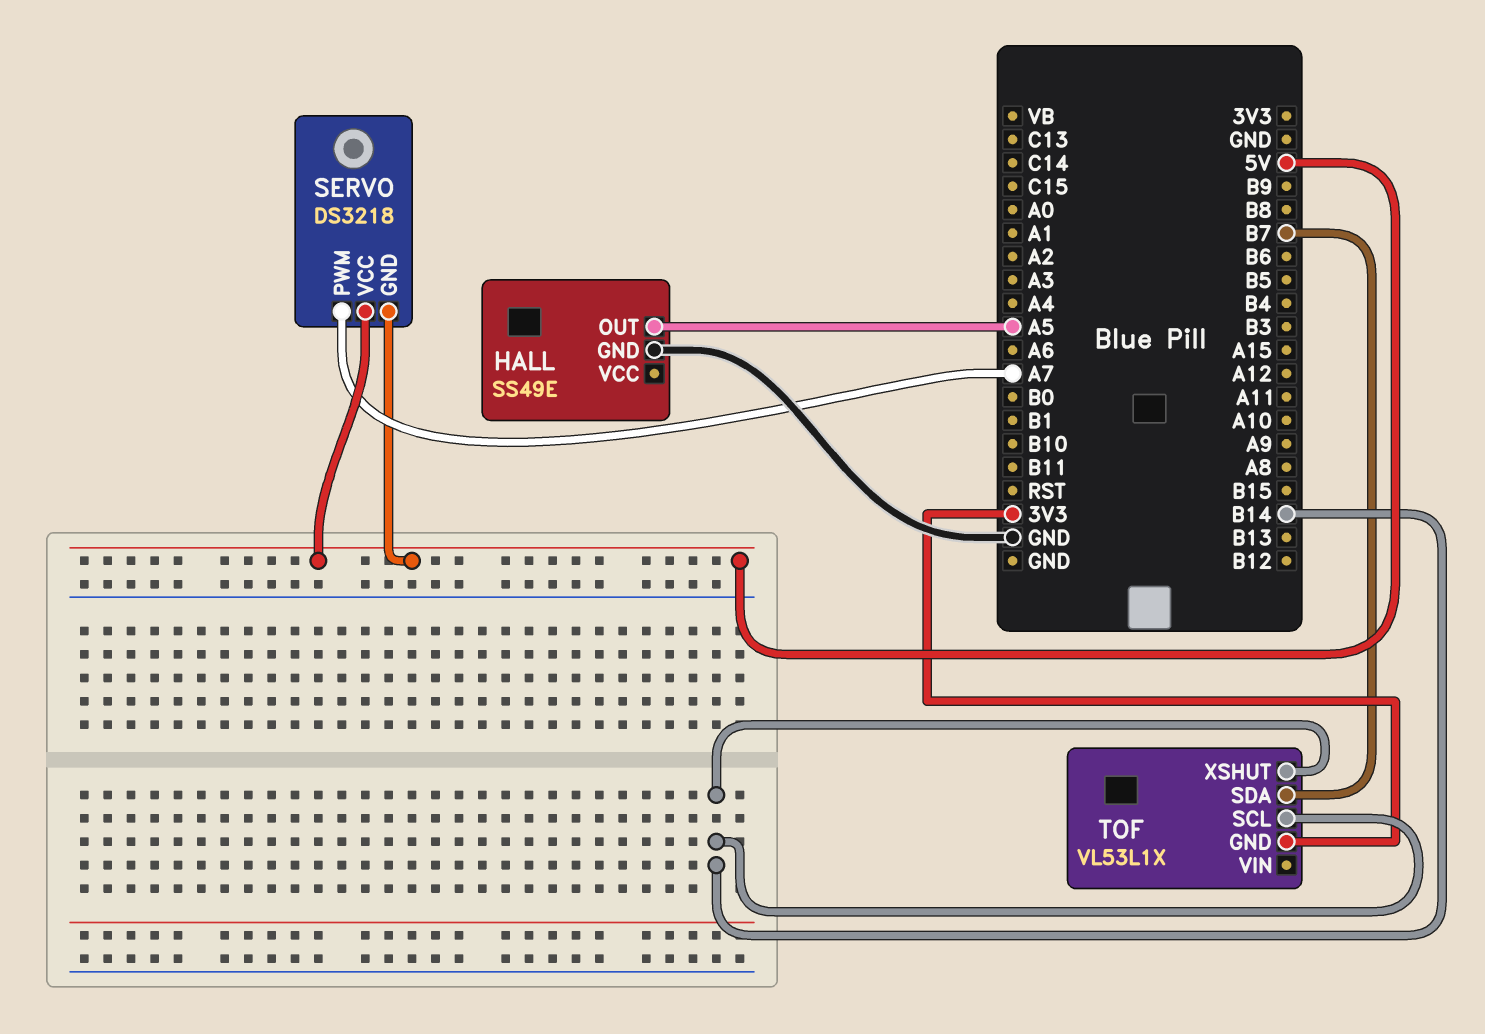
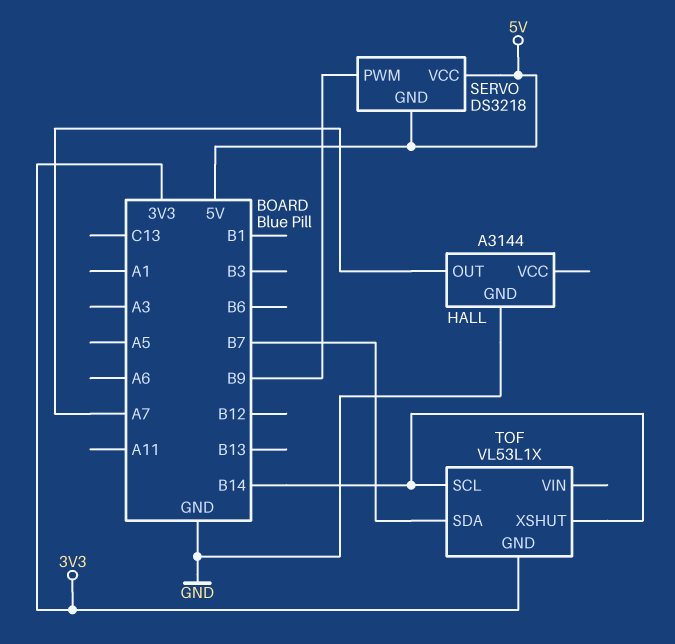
HALL: SS49E -> A3144
HALL pin OUT: A5 -> A7
SERVO pin PWM: A7 -> B9

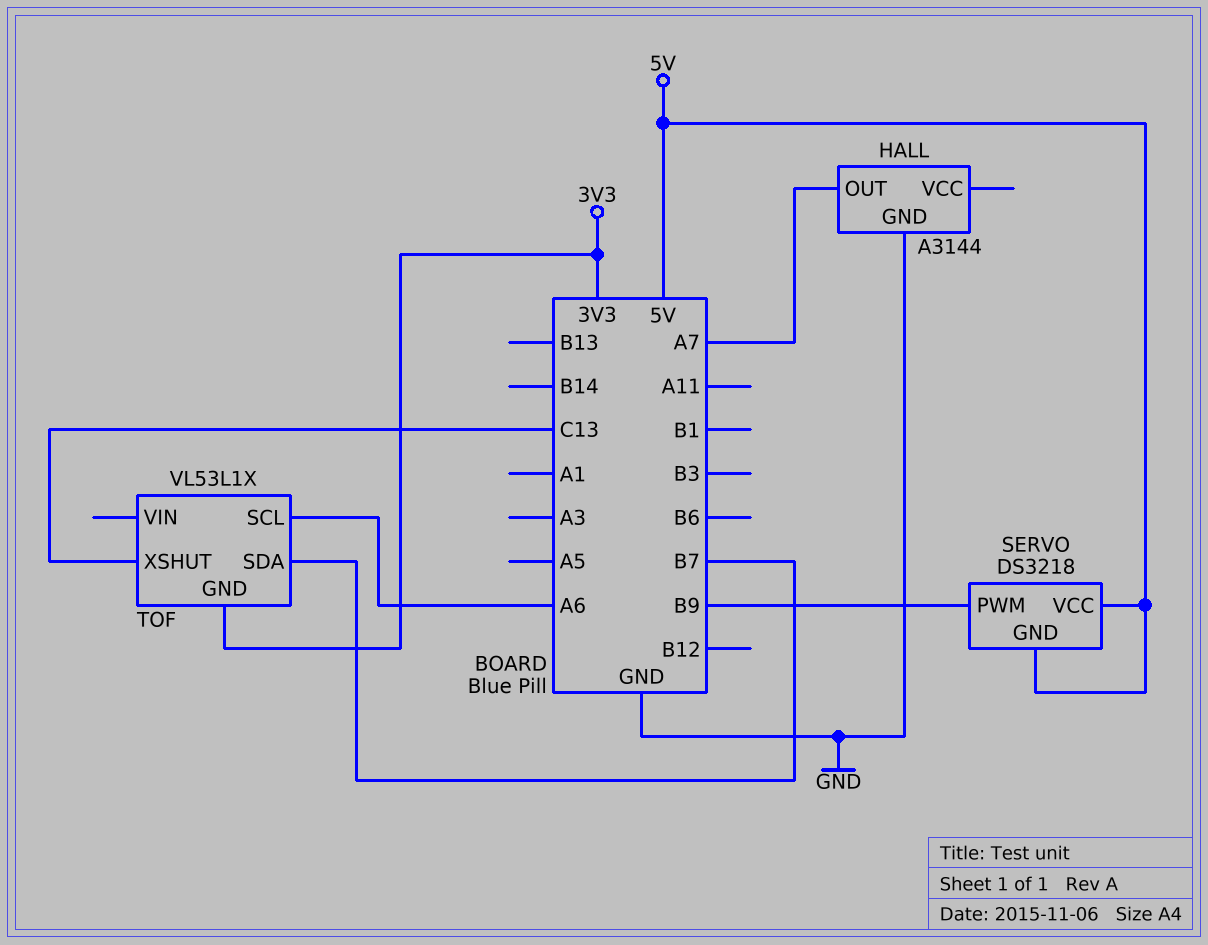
TOF pin SCL: B14 -> A6
TOF pin XSHUT: B14 -> C13

